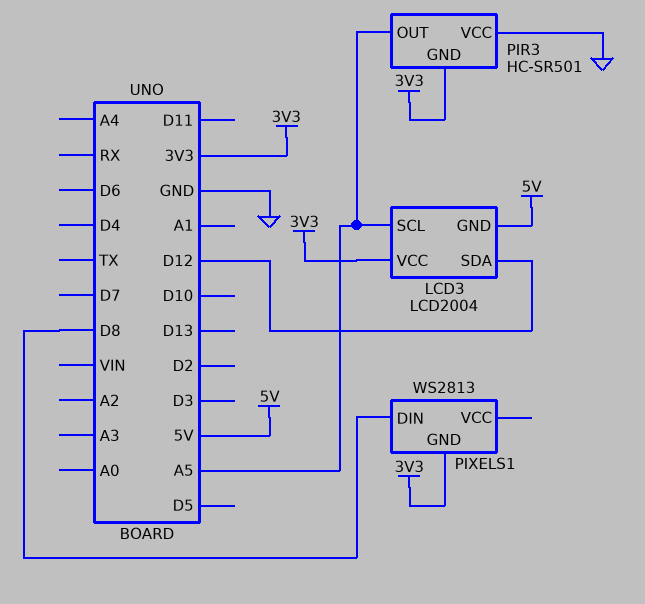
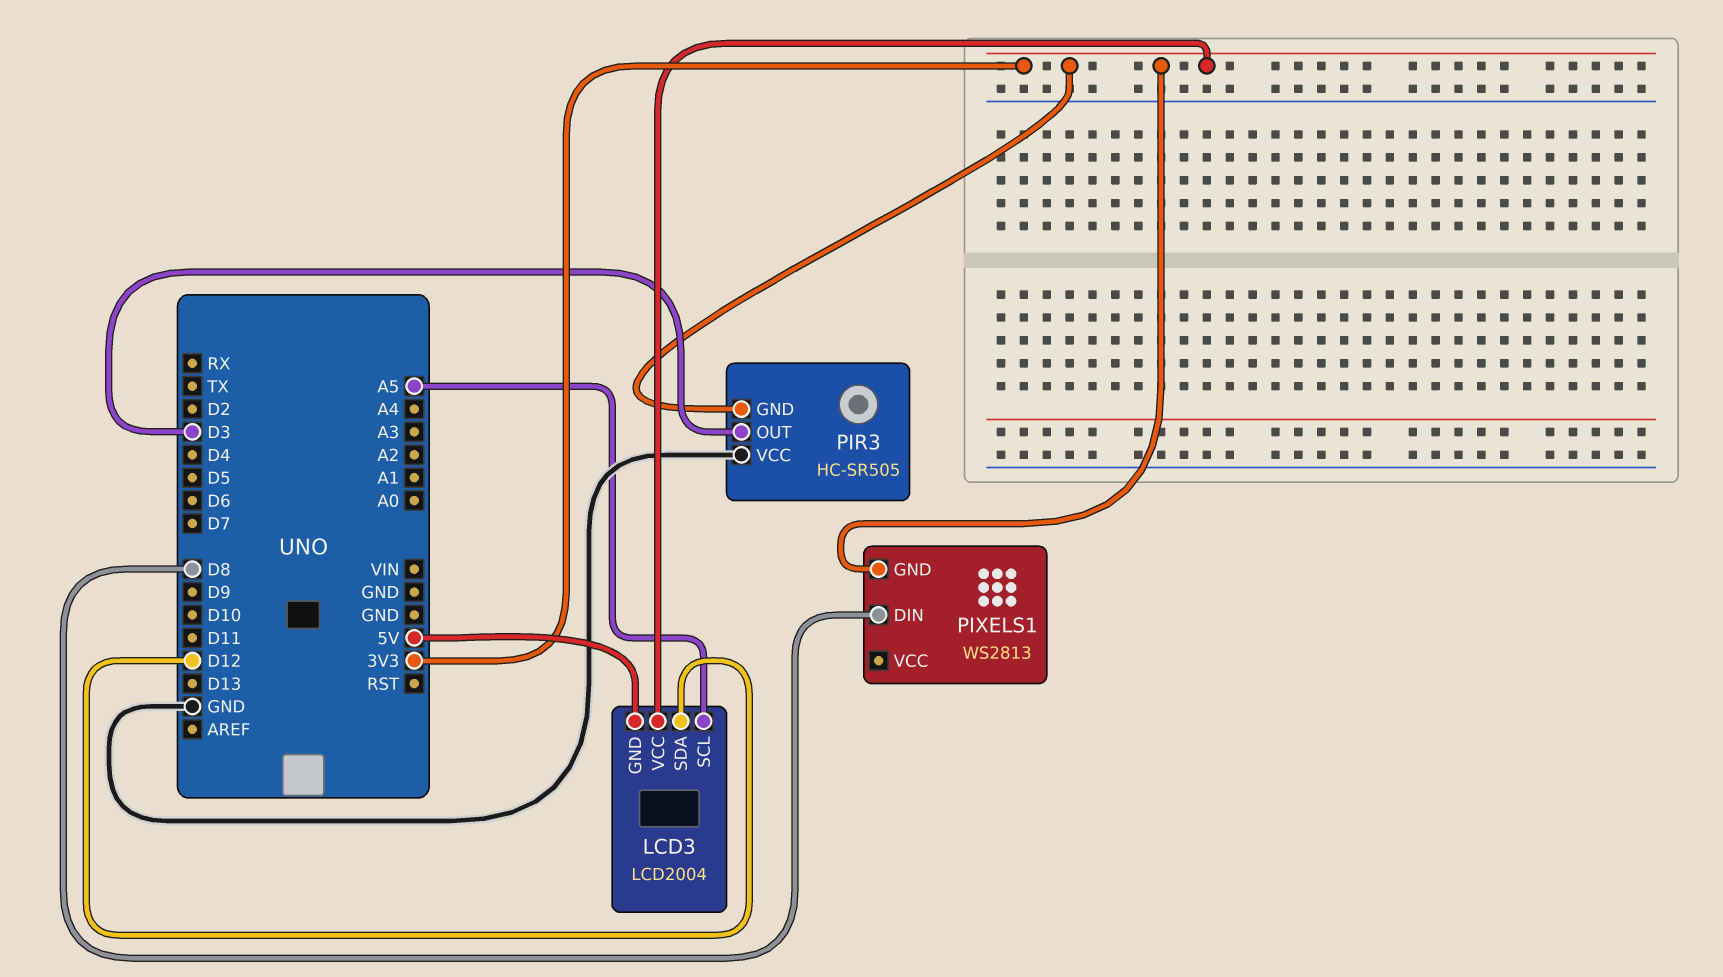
PIR3: HC-SR501 -> HC-SR505
PIR3 pin OUT: A5 -> D3

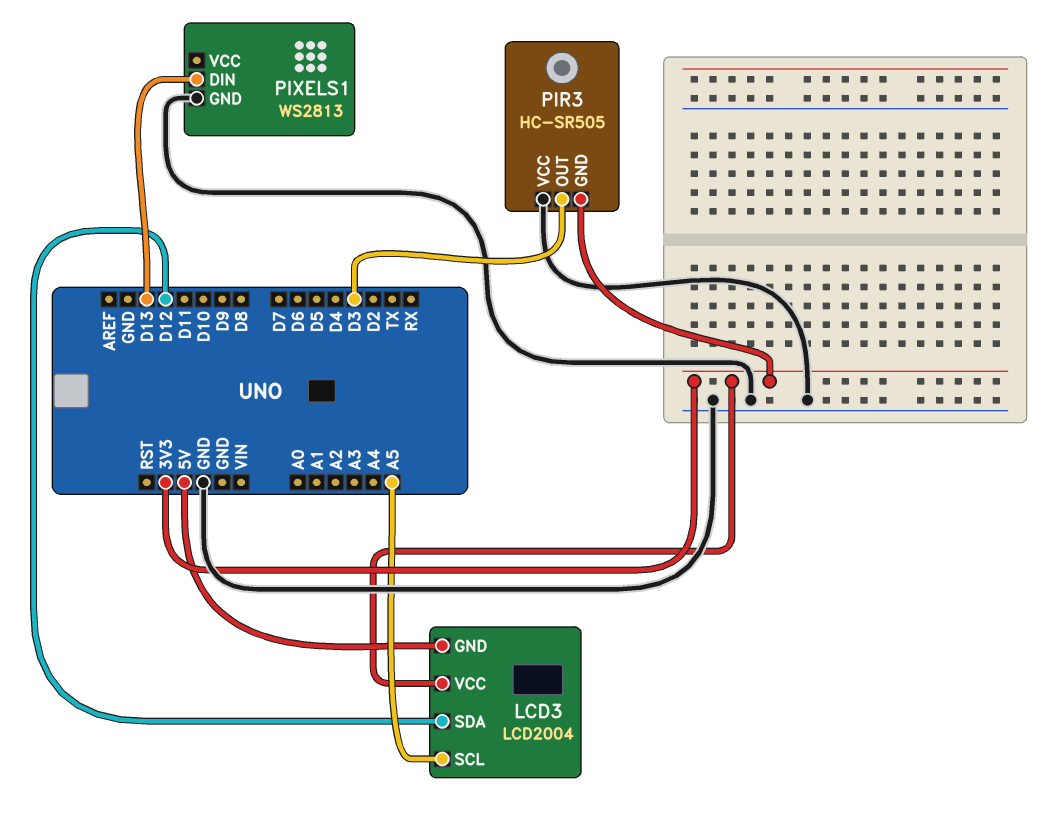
PIXELS1 pin DIN: D8 -> D13
PIXELS1 pin GND: 3V3 -> GND

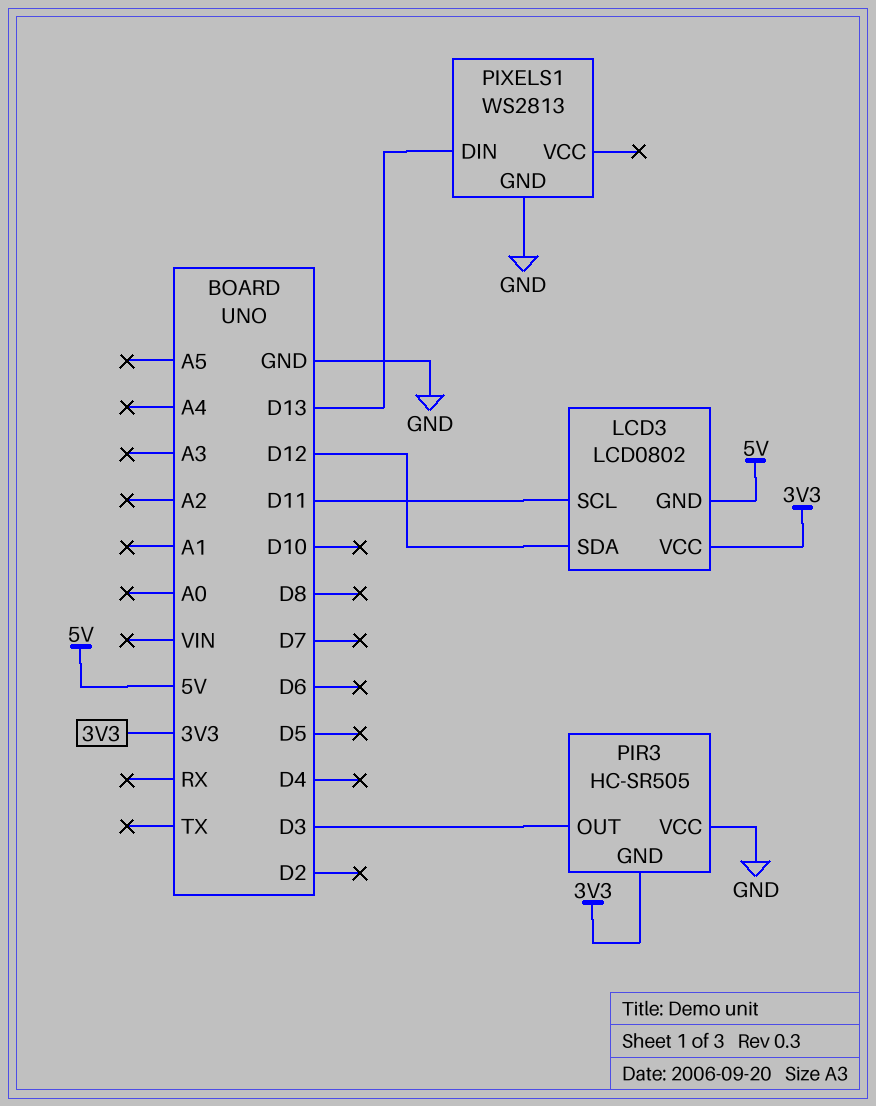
LCD3: LCD2004 -> LCD0802
LCD3 pin SCL: A5 -> D11

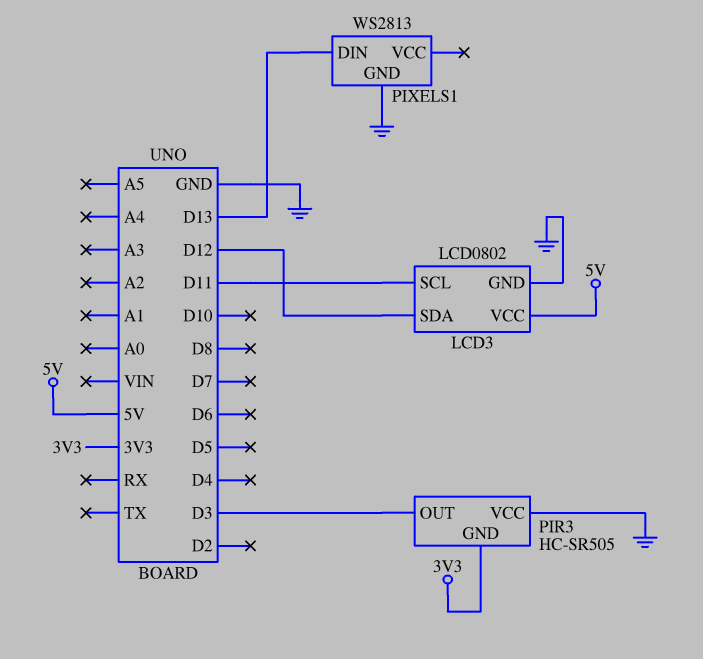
LCD3 pin GND: 5V -> GND
LCD3 pin VCC: 3V3 -> 5V

